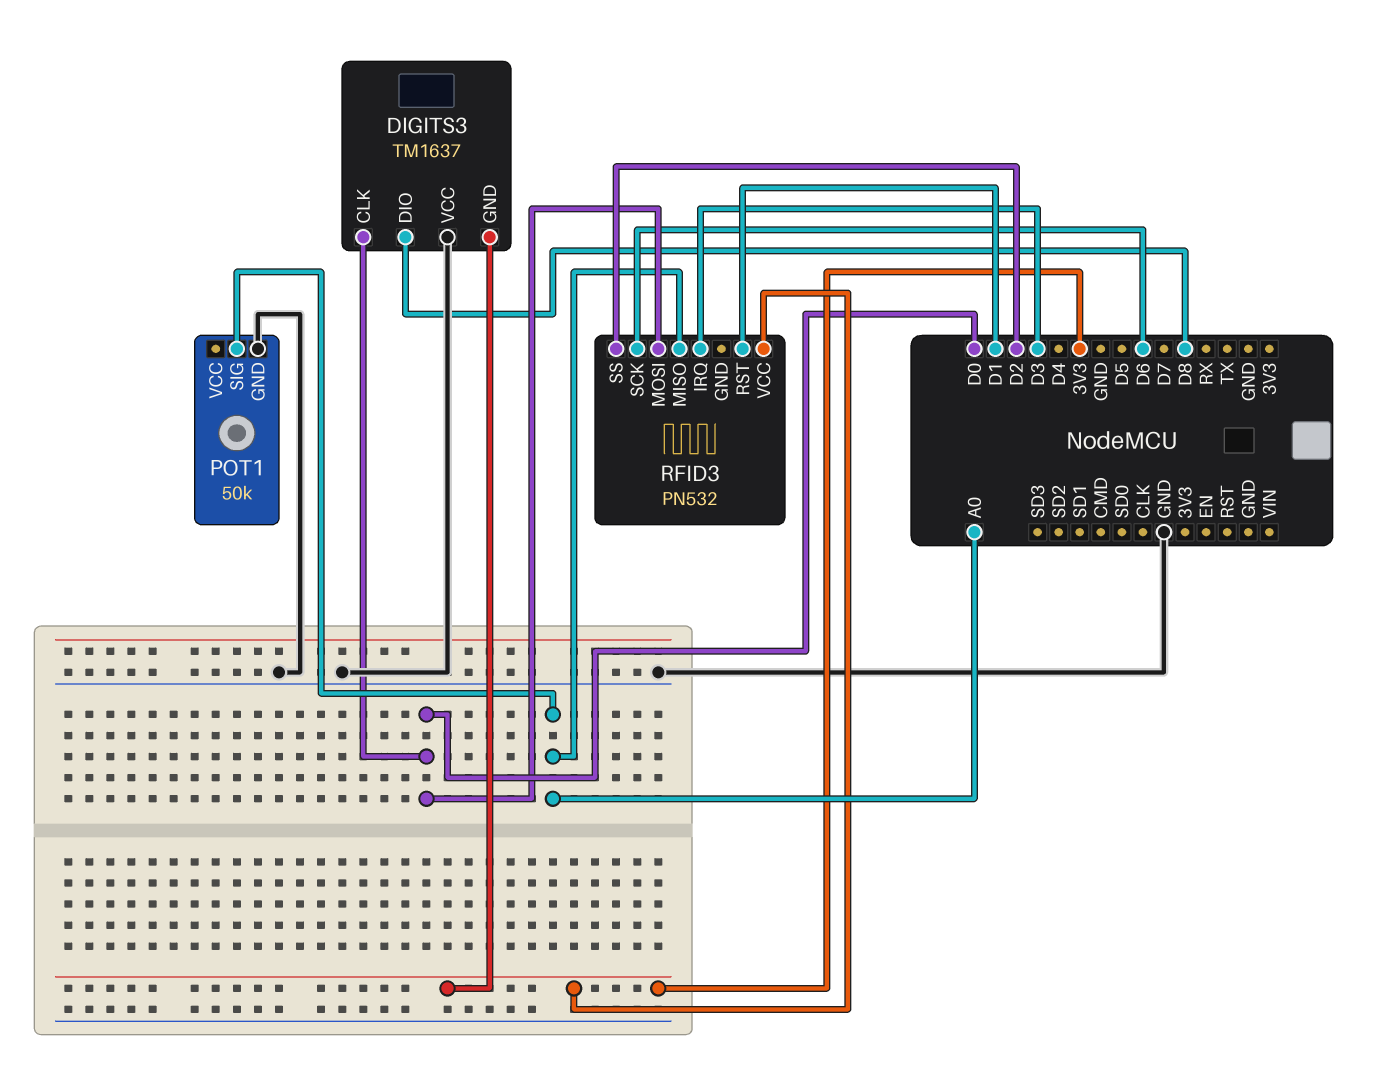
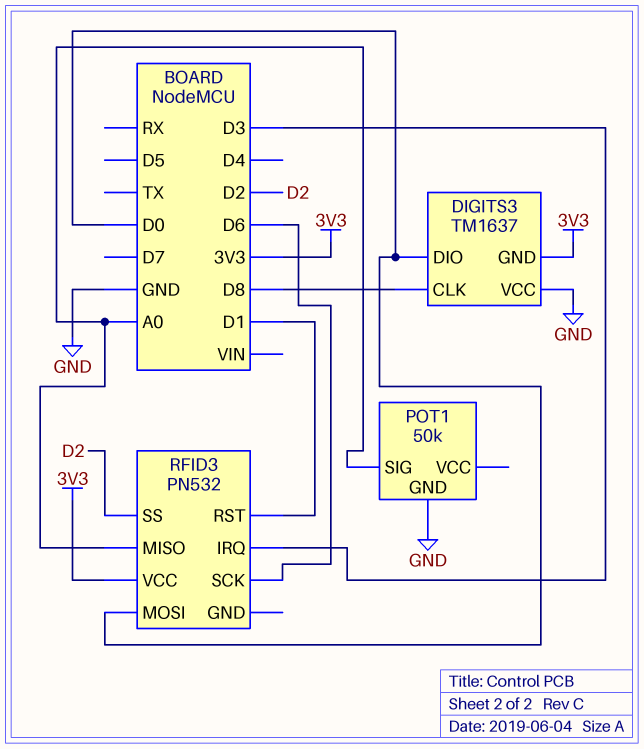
DIGITS3 pin CLK: D0 -> D8
DIGITS3 pin DIO: D8 -> D0

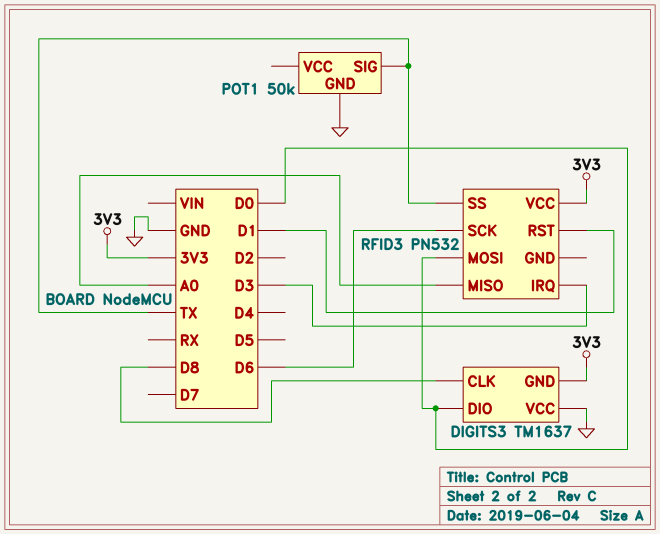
POT1 pin SIG: A0 -> TX
RFID3 pin SS: D2 -> TX

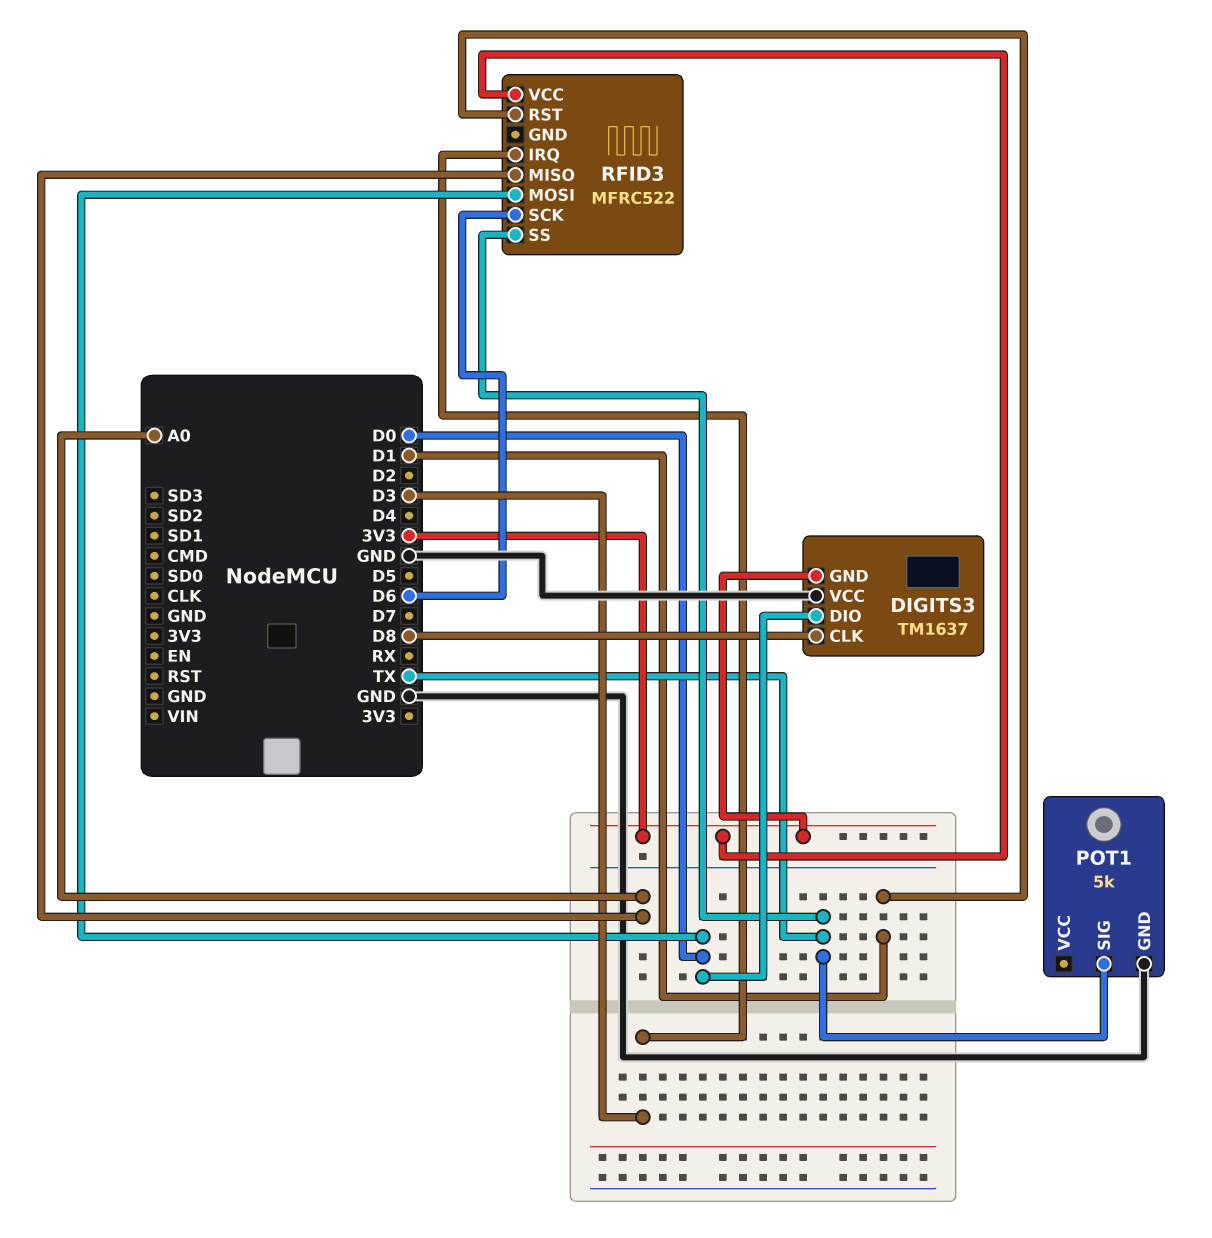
POT1: 50k -> 5k
RFID3: PN532 -> MFRC522

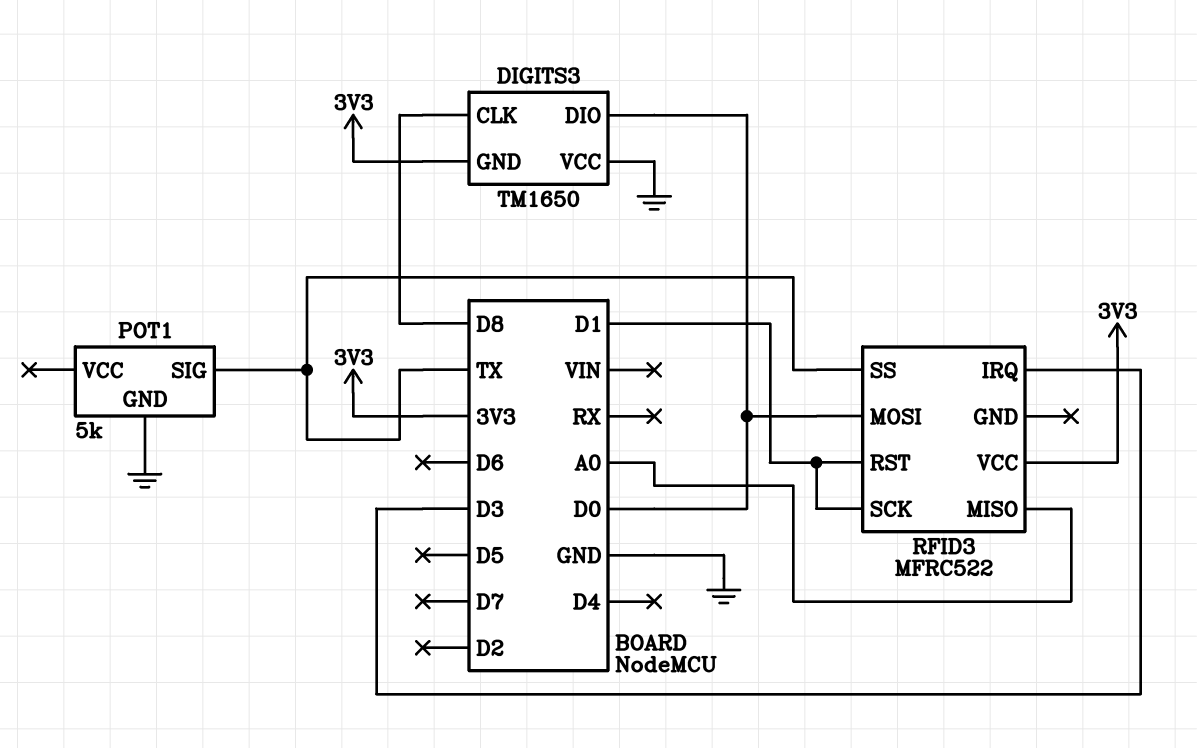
DIGITS3: TM1637 -> TM1650
RFID3 pin SCK: D6 -> D1

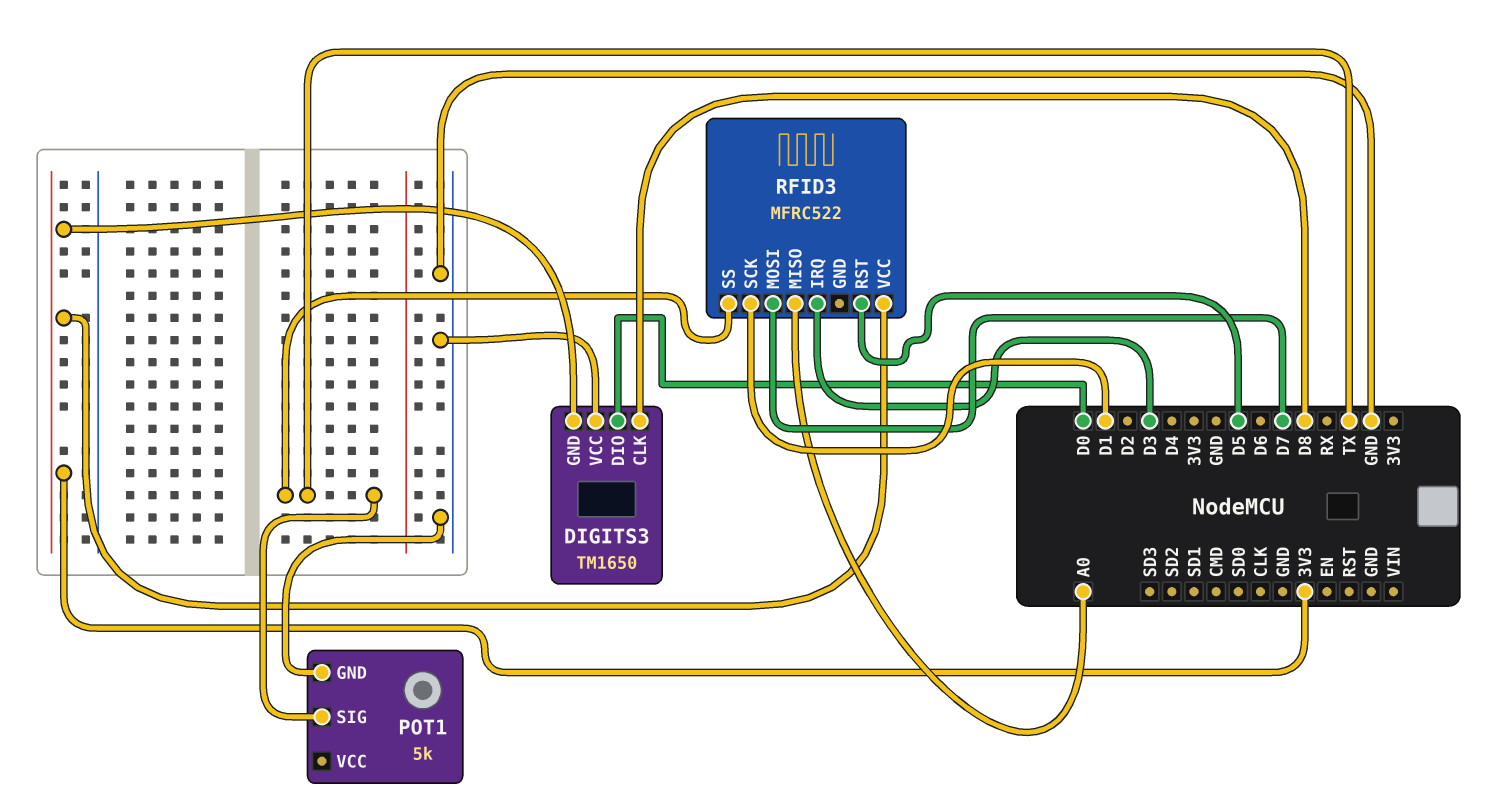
RFID3 pin MOSI: D0 -> D7
RFID3 pin RST: D1 -> D5

